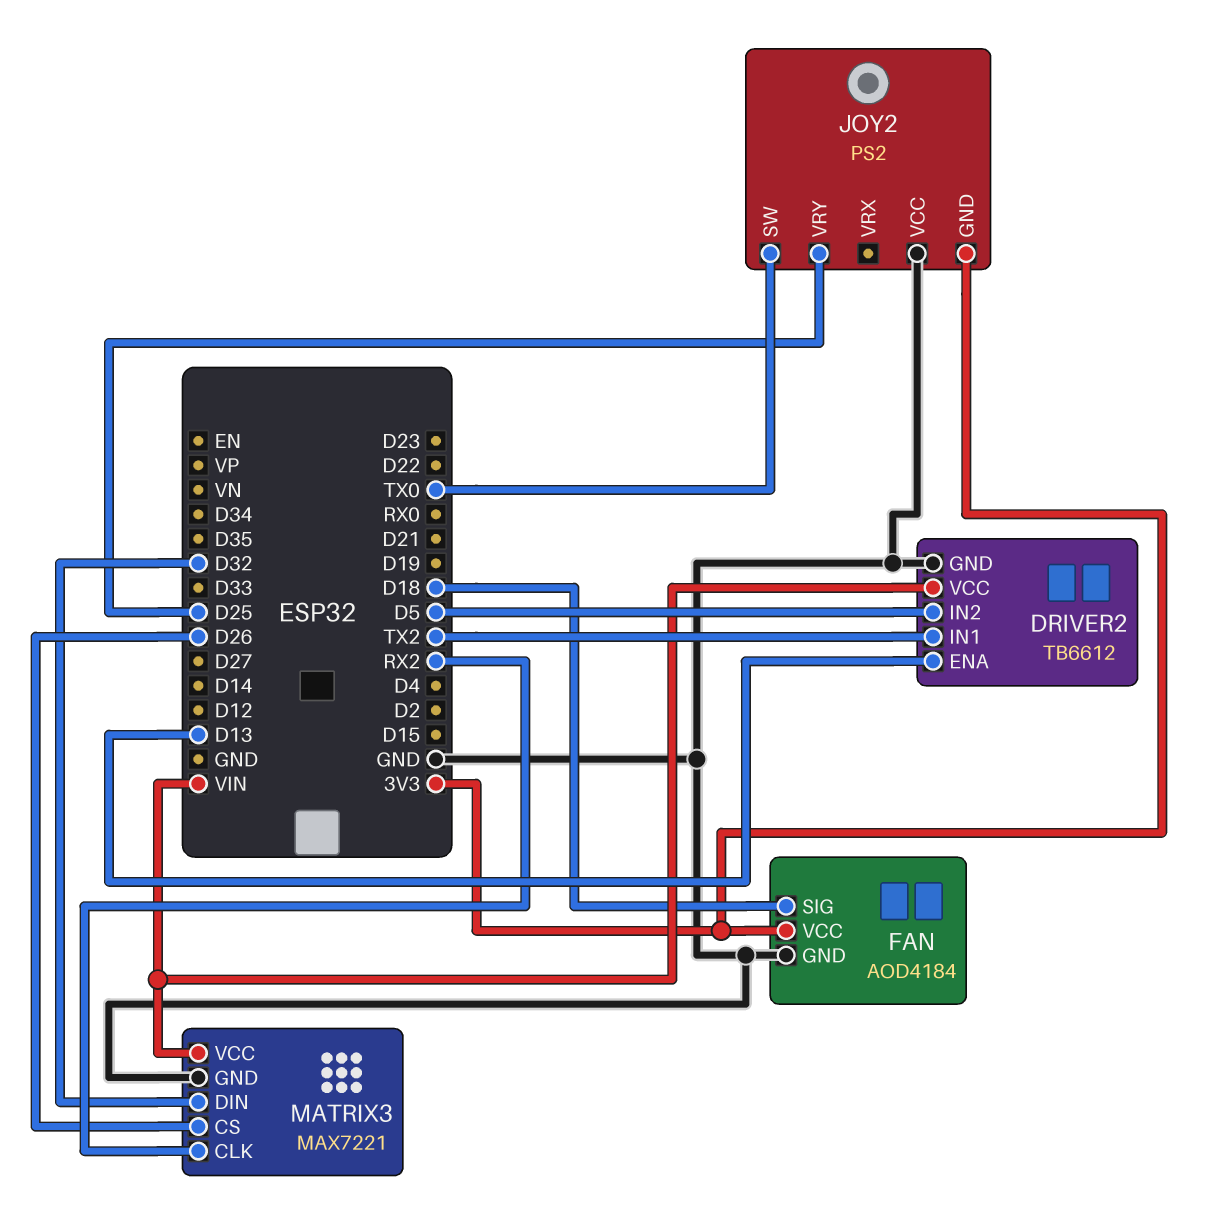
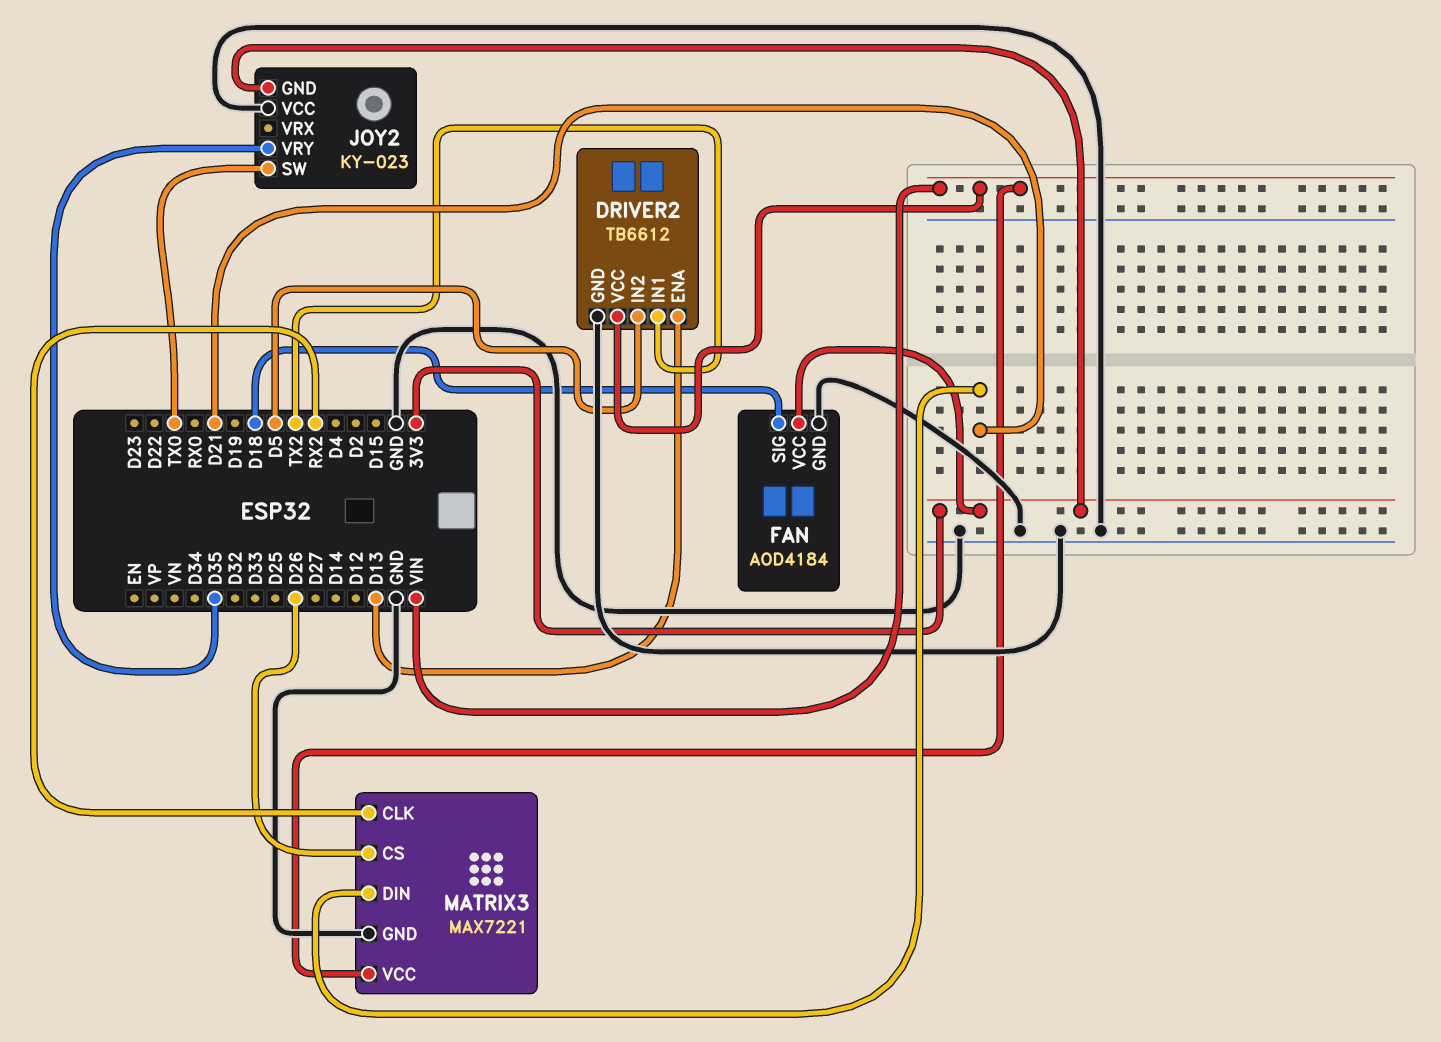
JOY2: PS2 -> KY-023
JOY2 pin VRY: D25 -> D35
MATRIX3 pin DIN: D32 -> D21

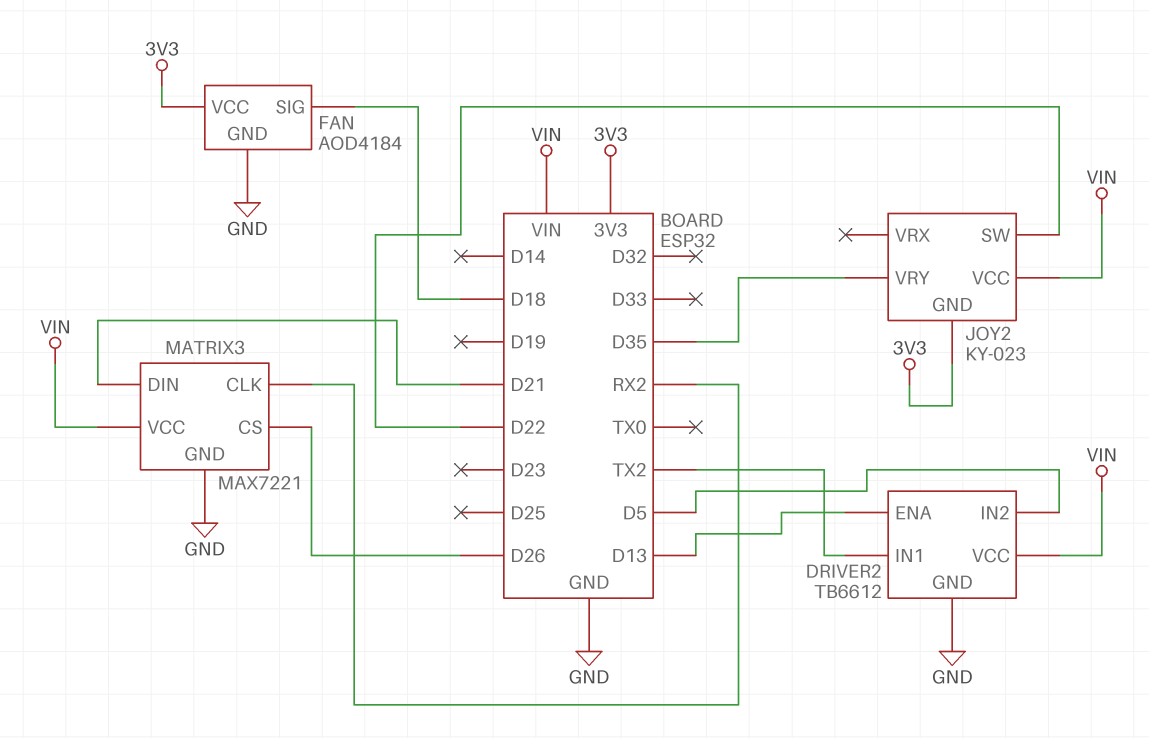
JOY2 pin SW: TX0 -> D22
JOY2 pin VCC: GND -> VIN

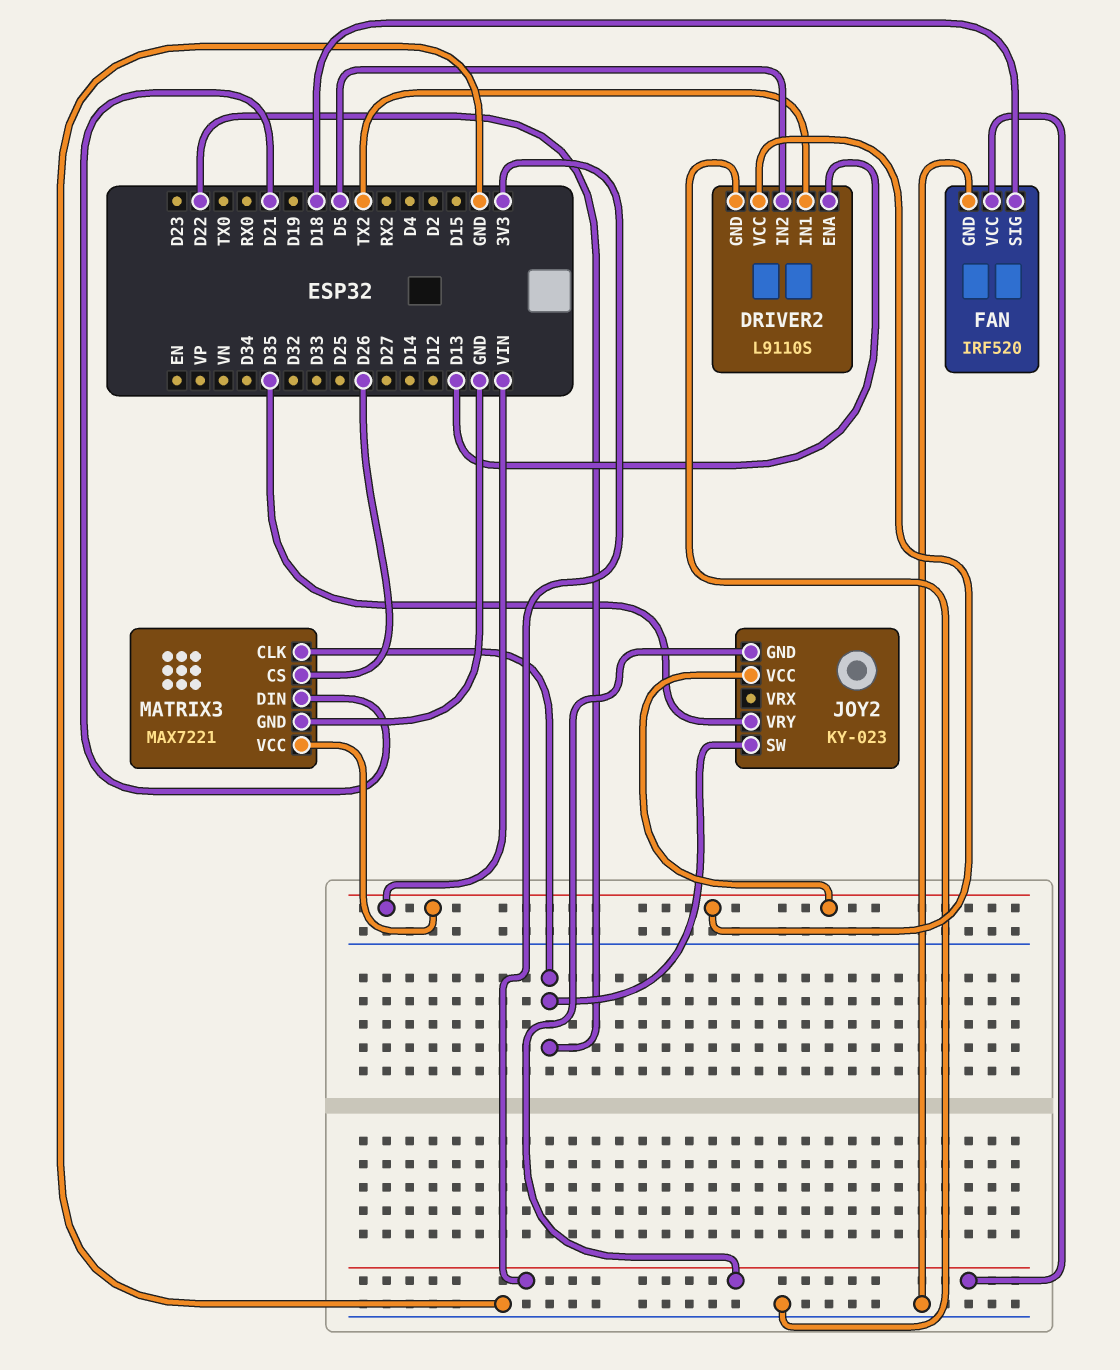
DRIVER2: TB6612 -> L9110S
FAN: AOD4184 -> IRF520
MATRIX3 pin CLK: RX2 -> D22

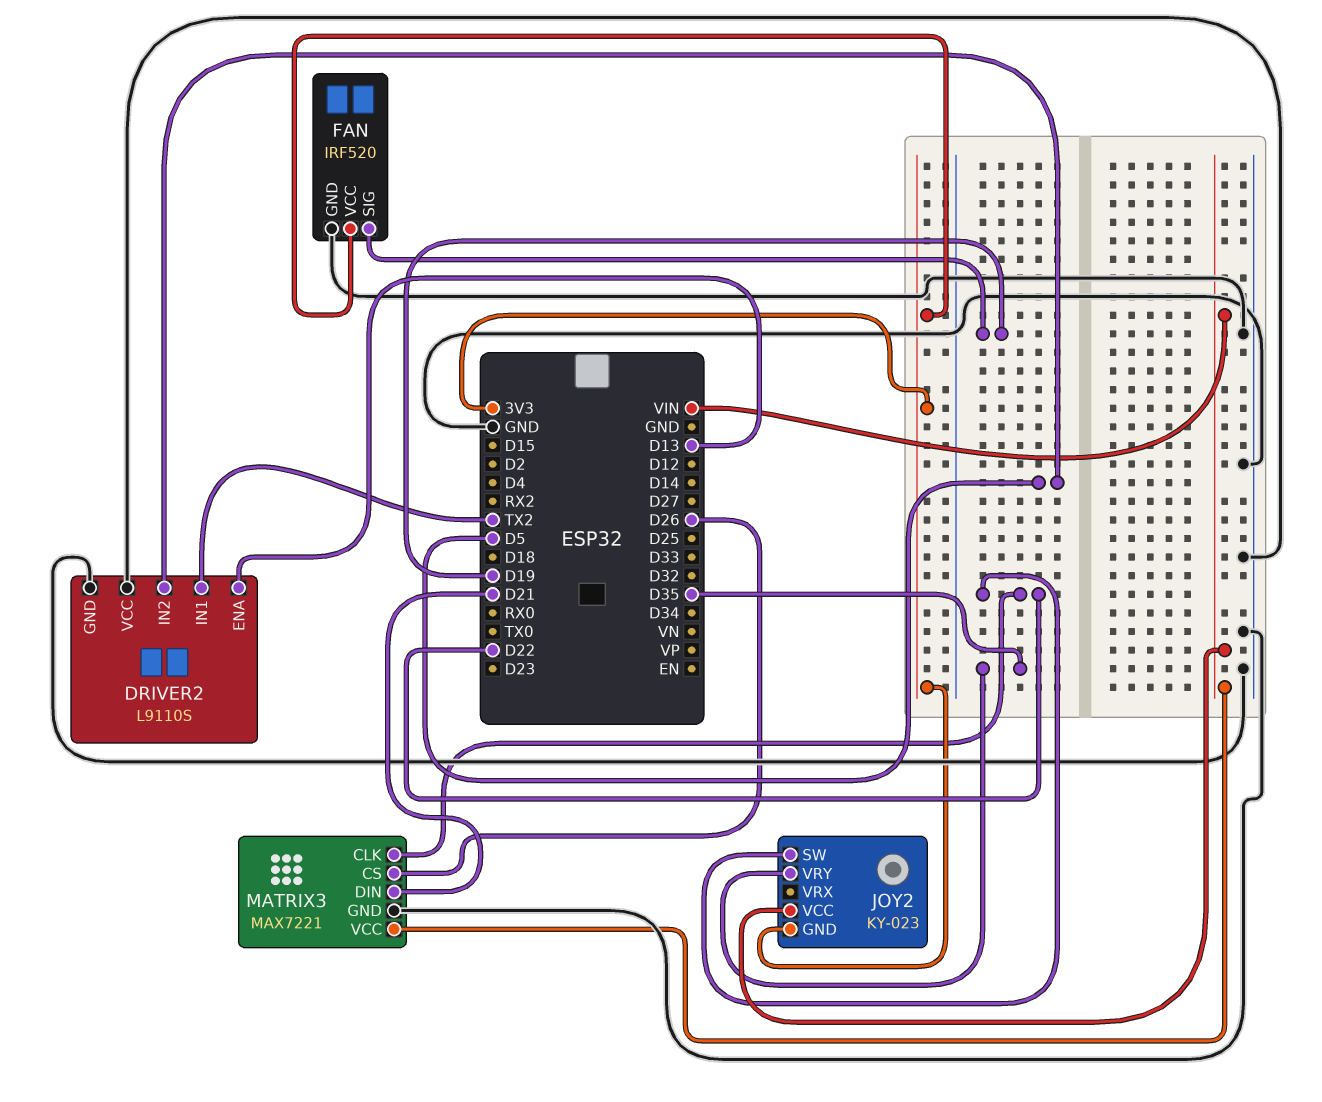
DRIVER2 pin VCC: VIN -> GND
FAN pin SIG: D18 -> D19

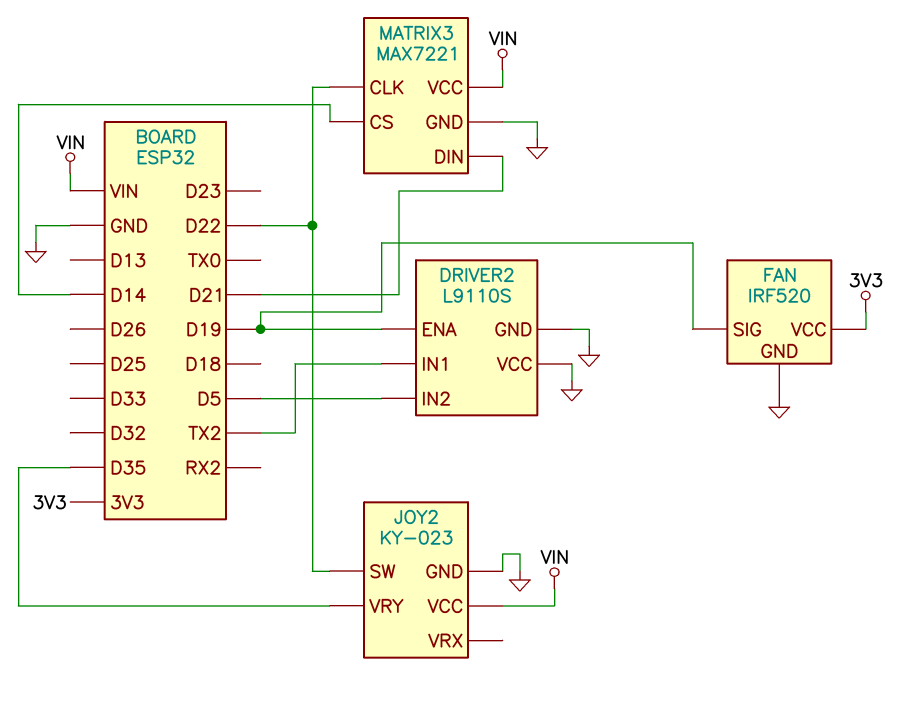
DRIVER2 pin ENA: D13 -> D19
JOY2 pin GND: 3V3 -> GND
MATRIX3 pin CS: D26 -> D14

